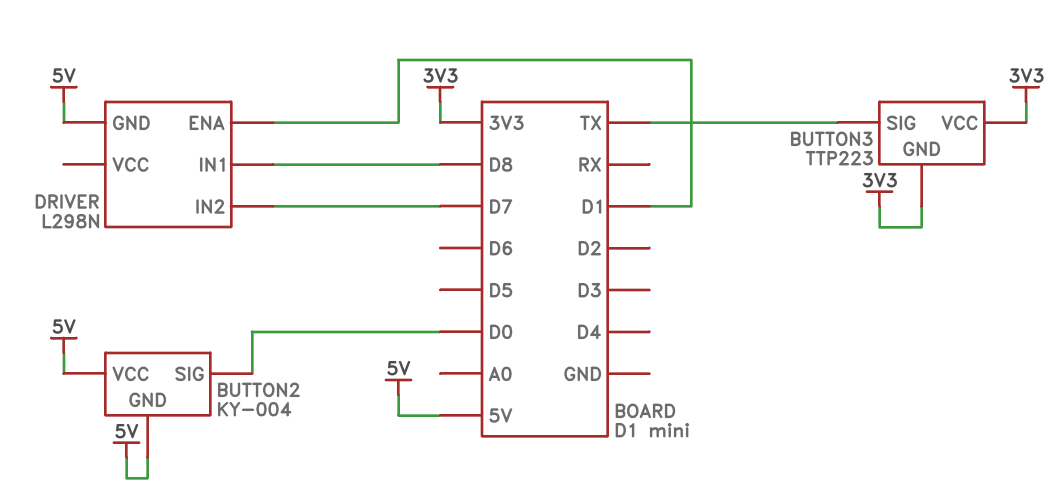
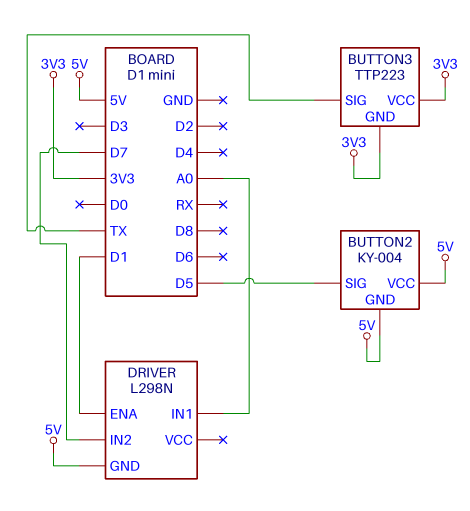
BUTTON2 pin SIG: D0 -> D5
DRIVER pin IN1: D8 -> A0

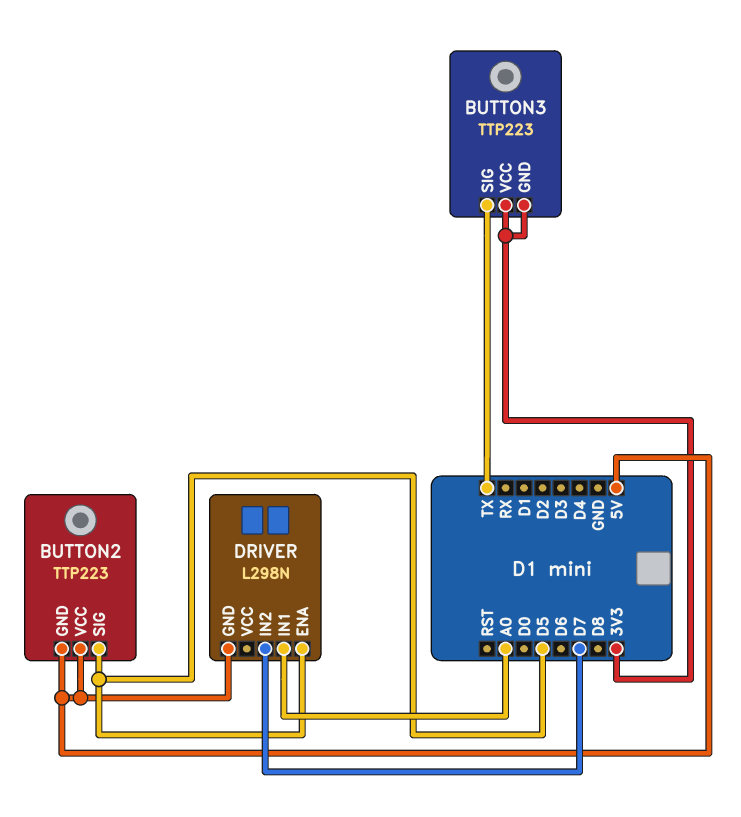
BUTTON2: KY-004 -> TTP223
DRIVER pin ENA: D1 -> D5

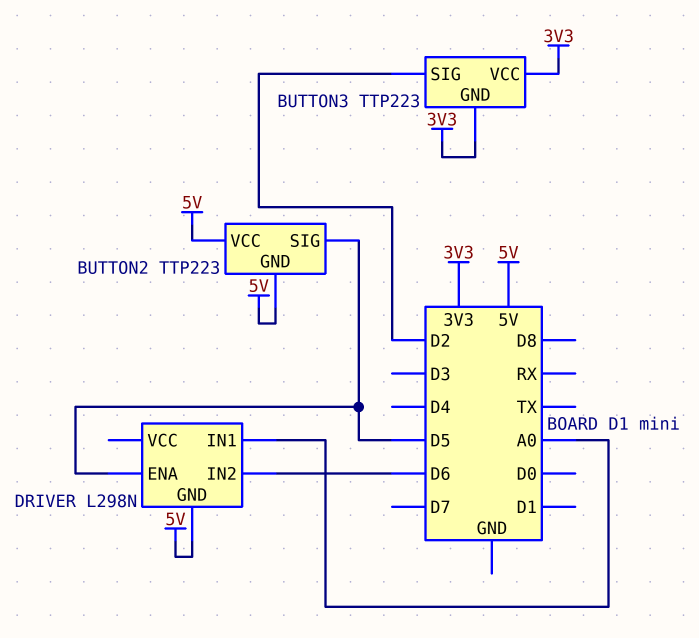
BUTTON3 pin SIG: TX -> D2
DRIVER pin IN2: D7 -> D6

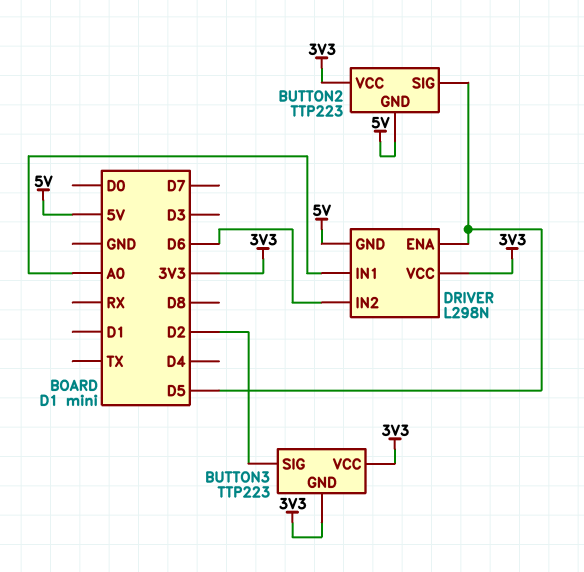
BUTTON2 pin VCC: 5V -> 3V3
DRIVER pin VCC: none -> 3V3

